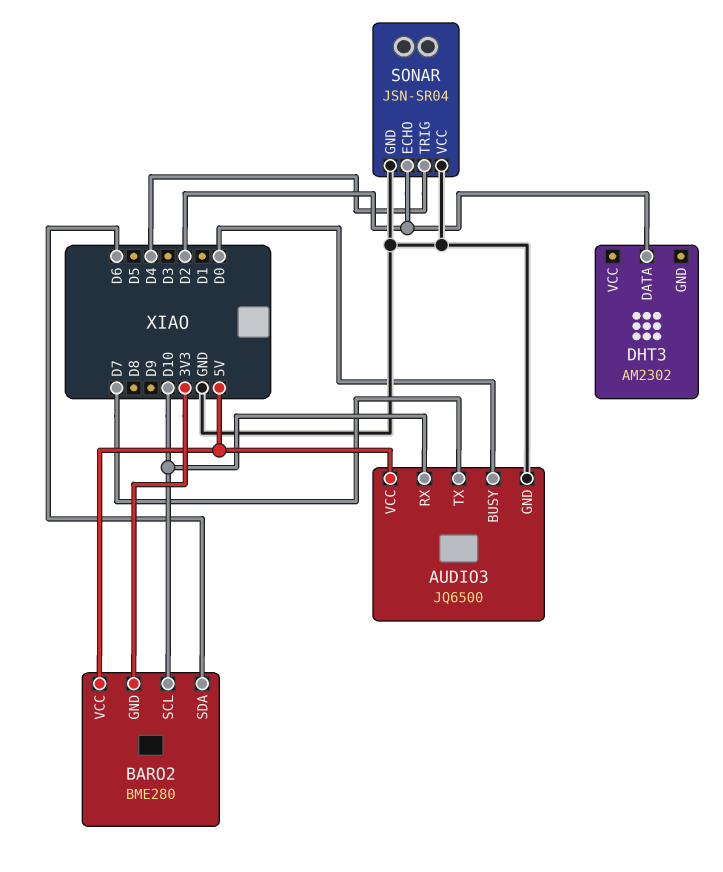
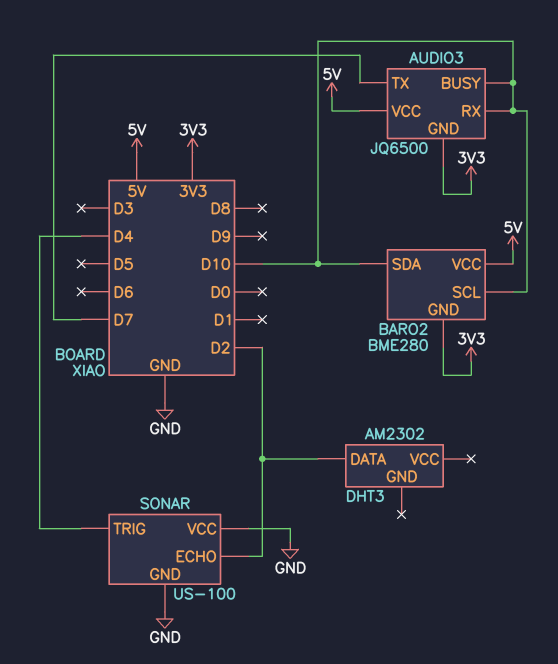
AUDIO3 pin BUSY: D0 -> D10
AUDIO3 pin GND: GND -> 3V3
BARO2 pin SDA: D6 -> D10
SONAR: JSN-SR04 -> US-100

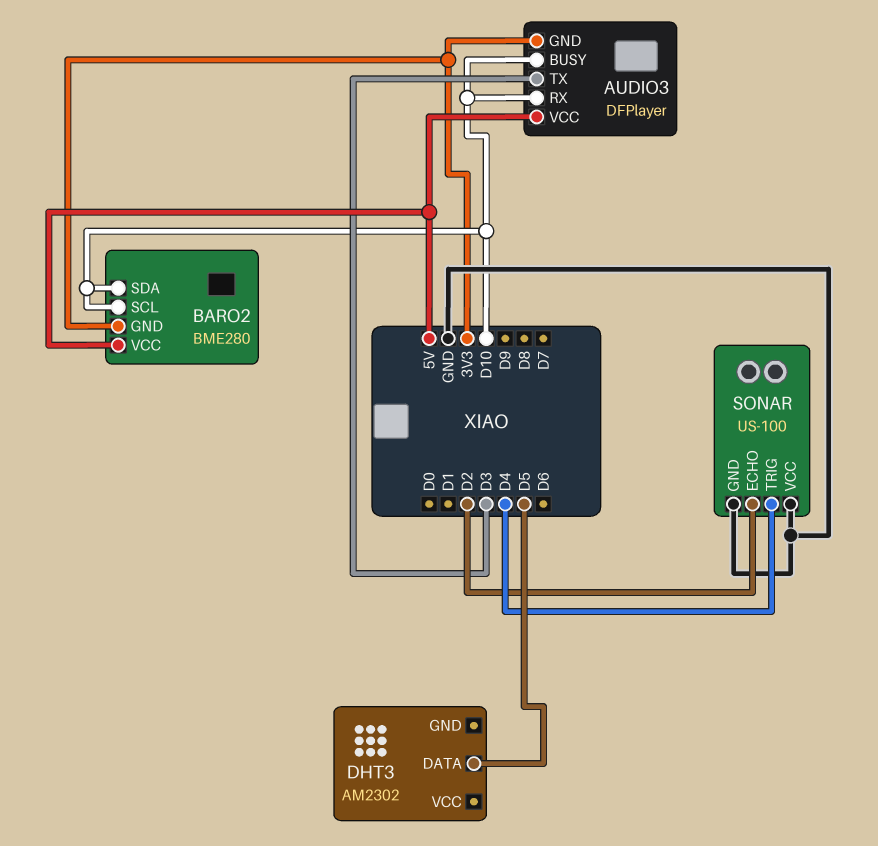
AUDIO3: JQ6500 -> DFPlayer
AUDIO3 pin TX: D7 -> D3
DHT3 pin DATA: D2 -> D5

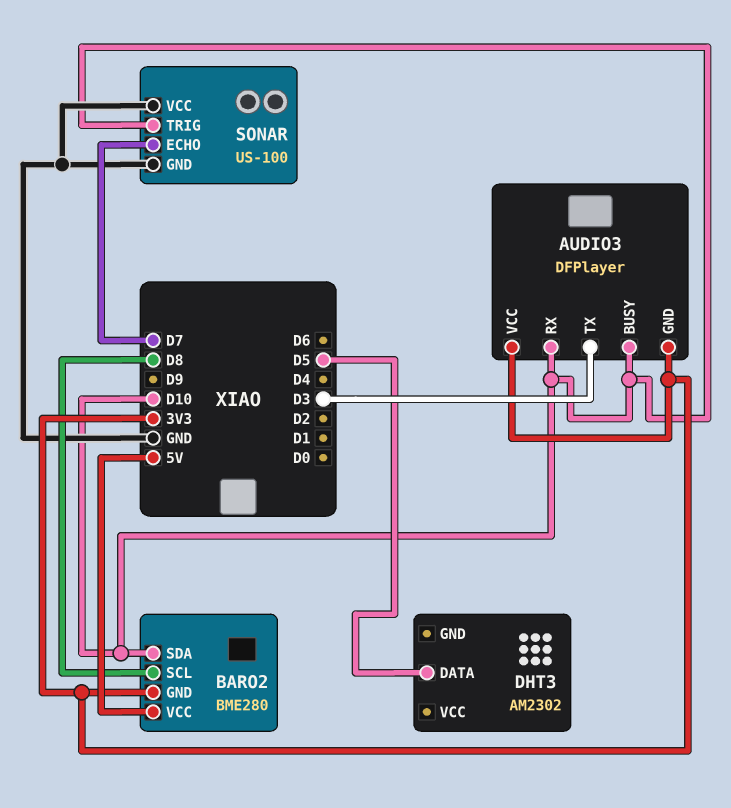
AUDIO3 pin VCC: 5V -> 3V3
BARO2 pin SCL: D10 -> D8
SONAR pin ECHO: D2 -> D7
SONAR pin TRIG: D4 -> D10

